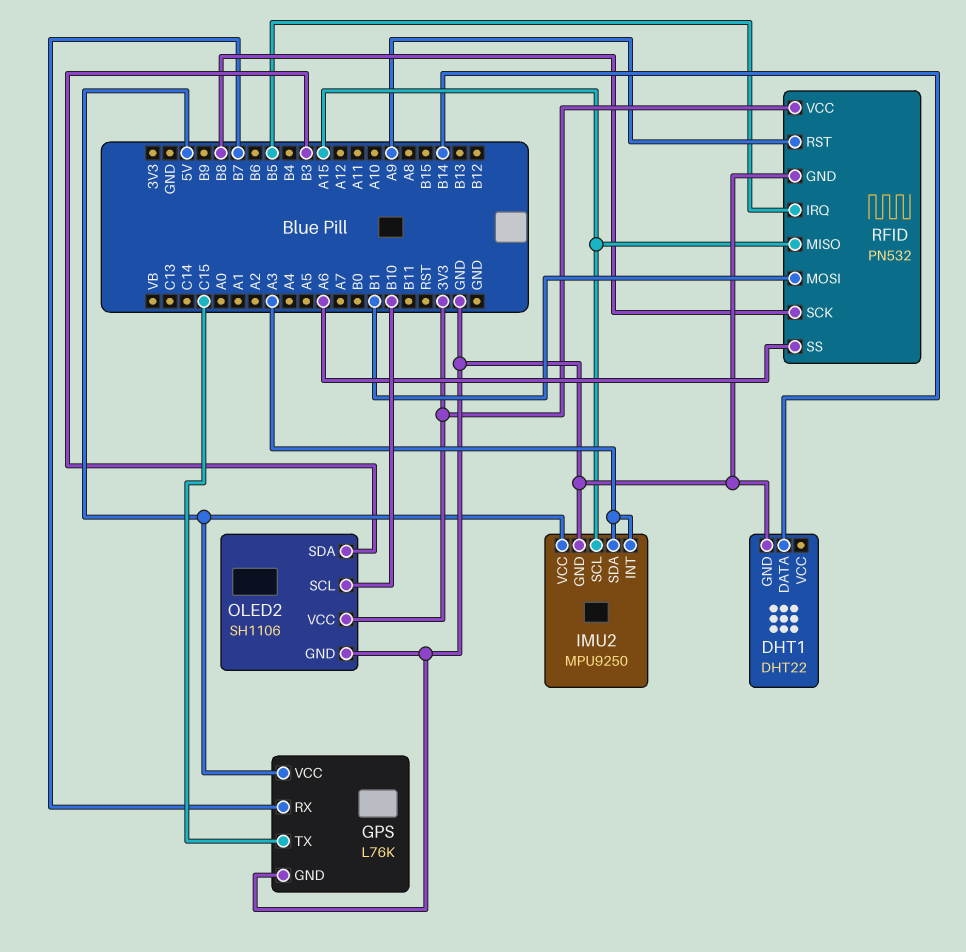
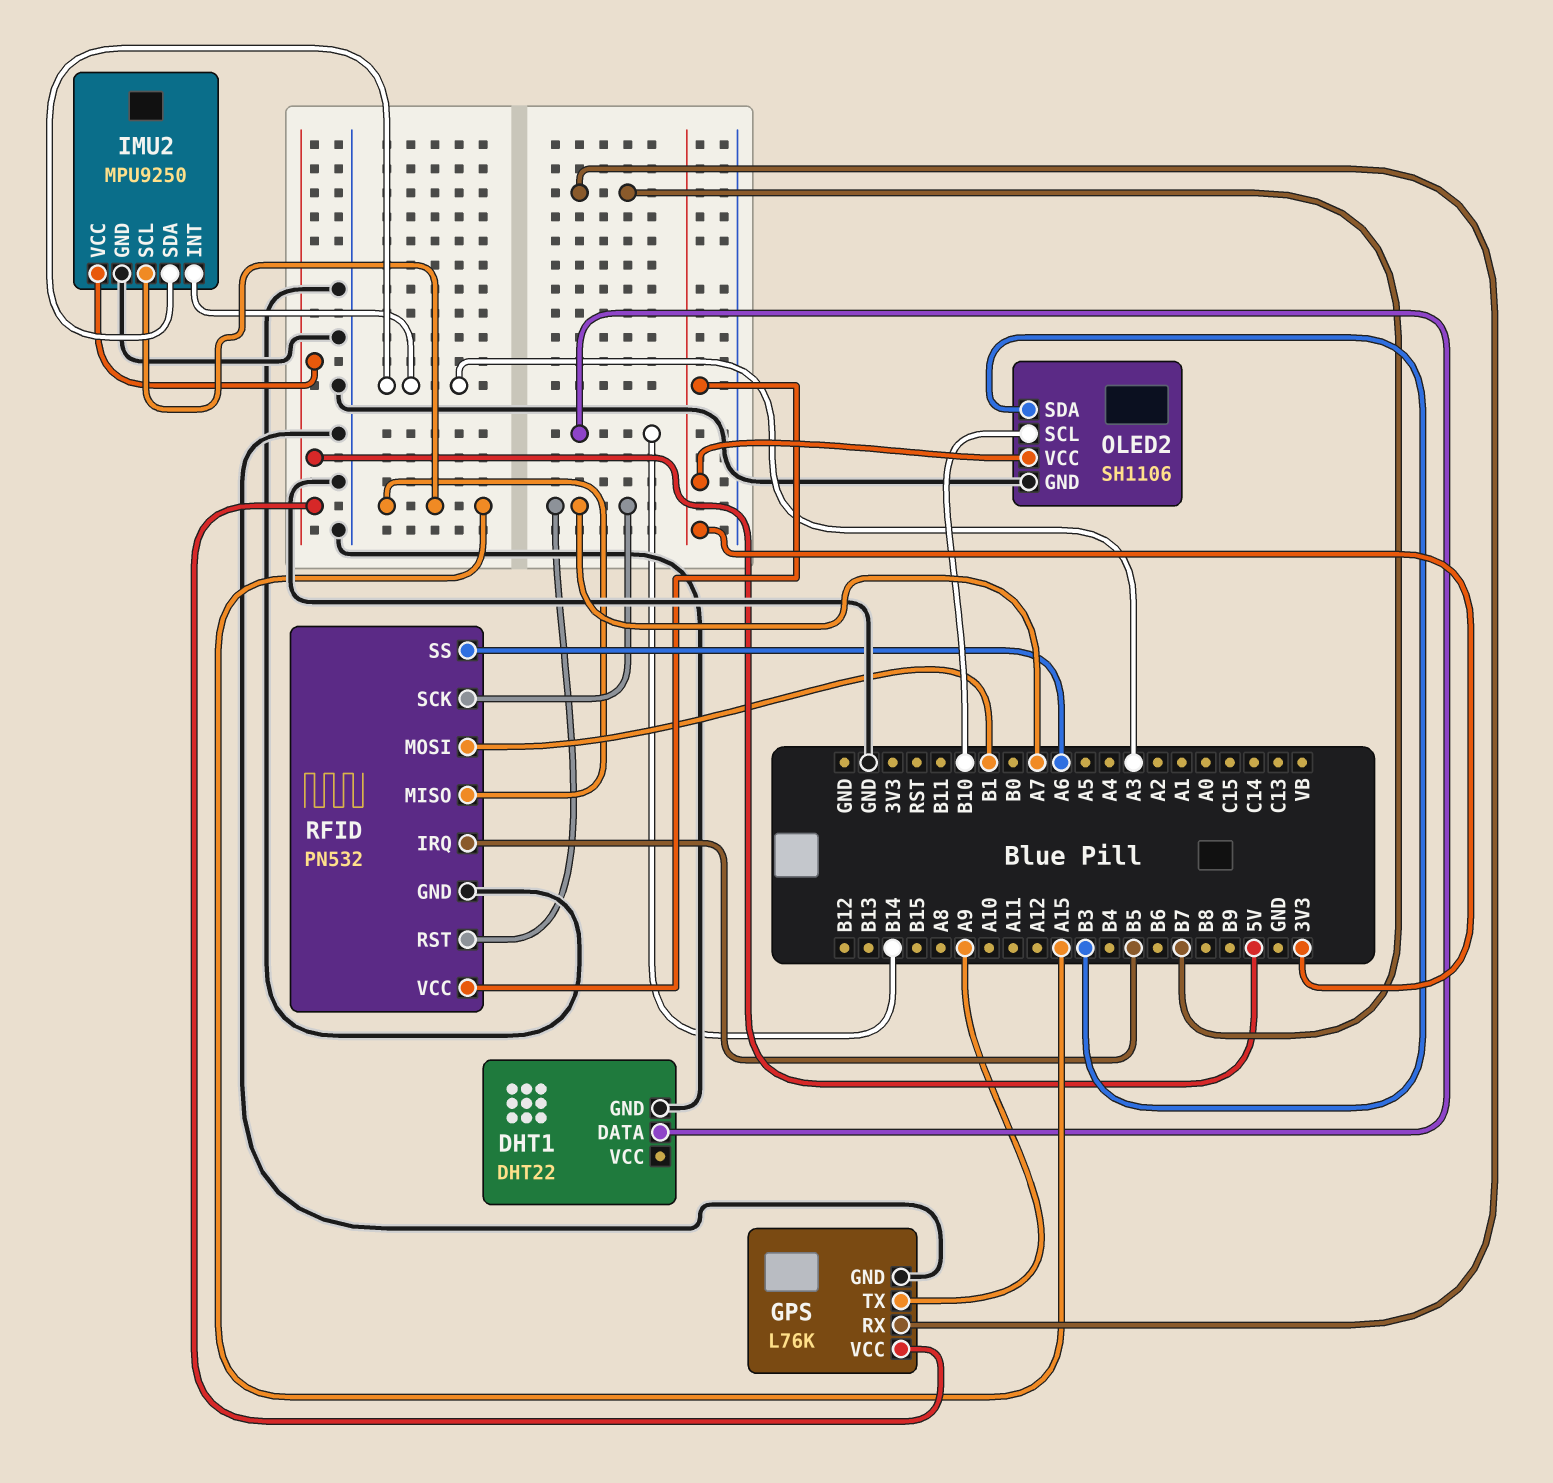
GPS pin TX: C15 -> A9
RFID pin RST: A9 -> A7
RFID pin SCK: B8 -> A7

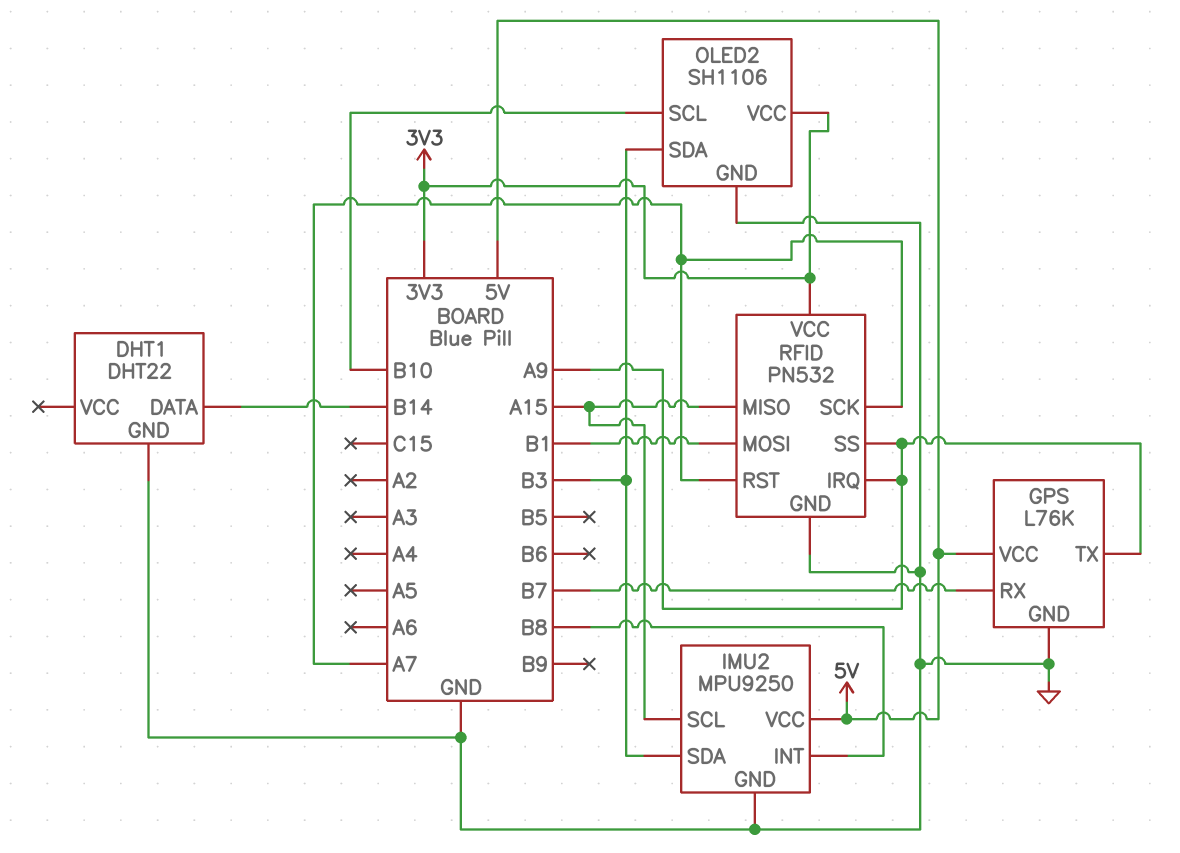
IMU2 pin INT: A3 -> B8
IMU2 pin SDA: A3 -> B3
RFID pin IRQ: B5 -> A9
RFID pin SS: A6 -> A9

